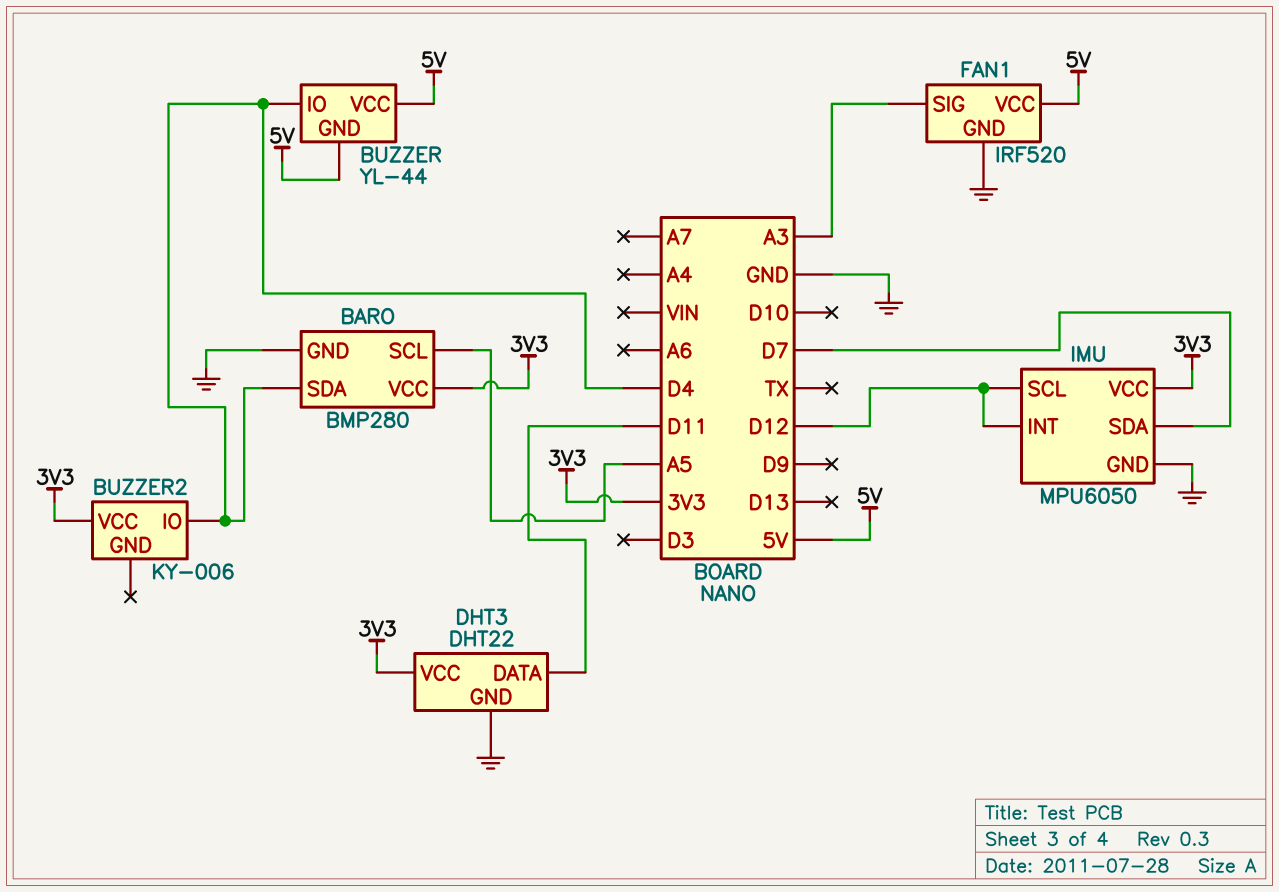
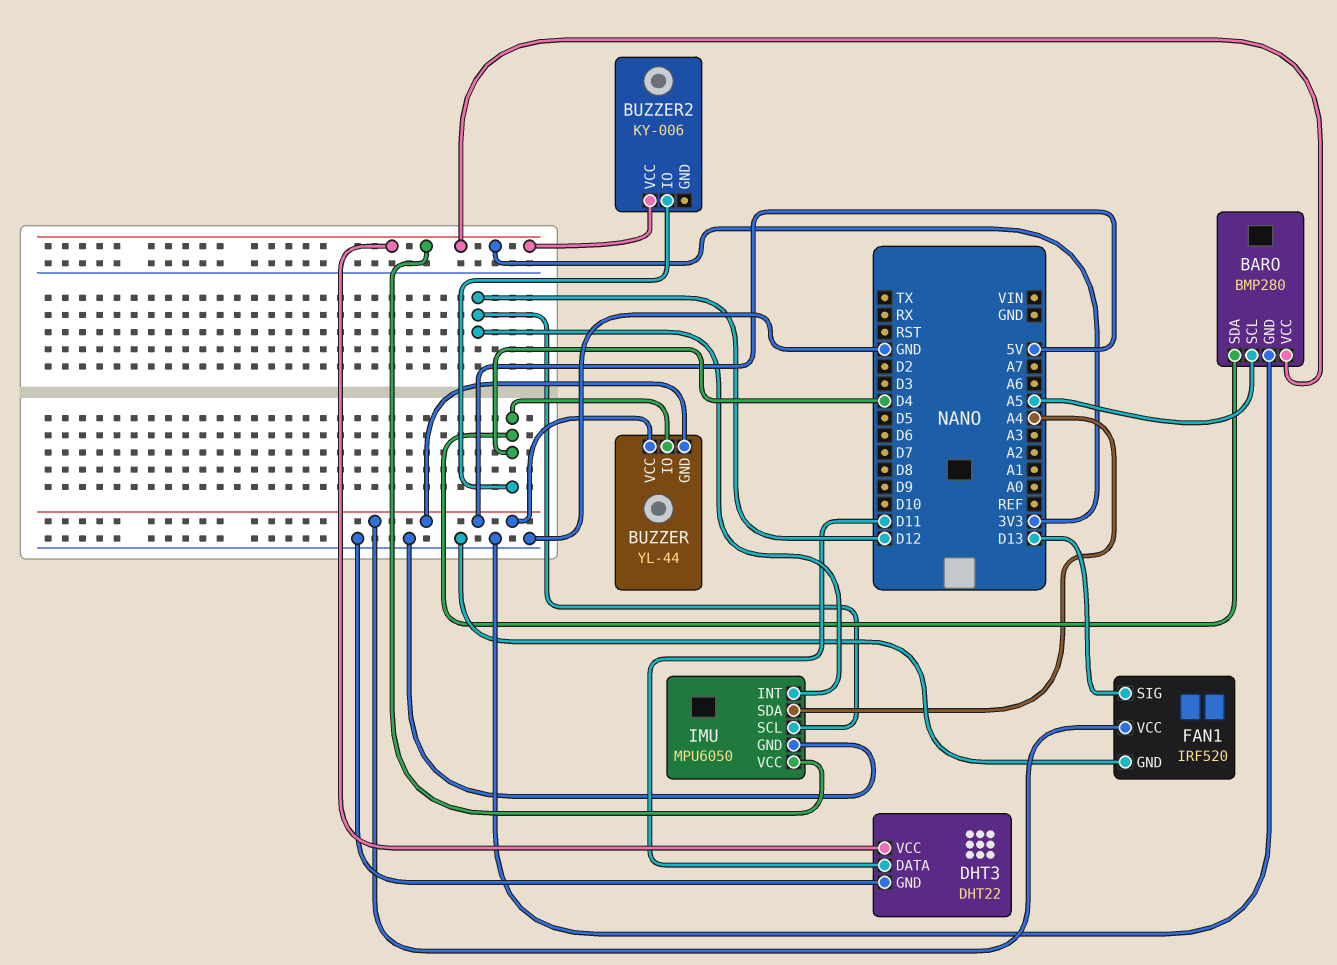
FAN1 pin SIG: A3 -> D13
IMU pin SDA: D7 -> A4

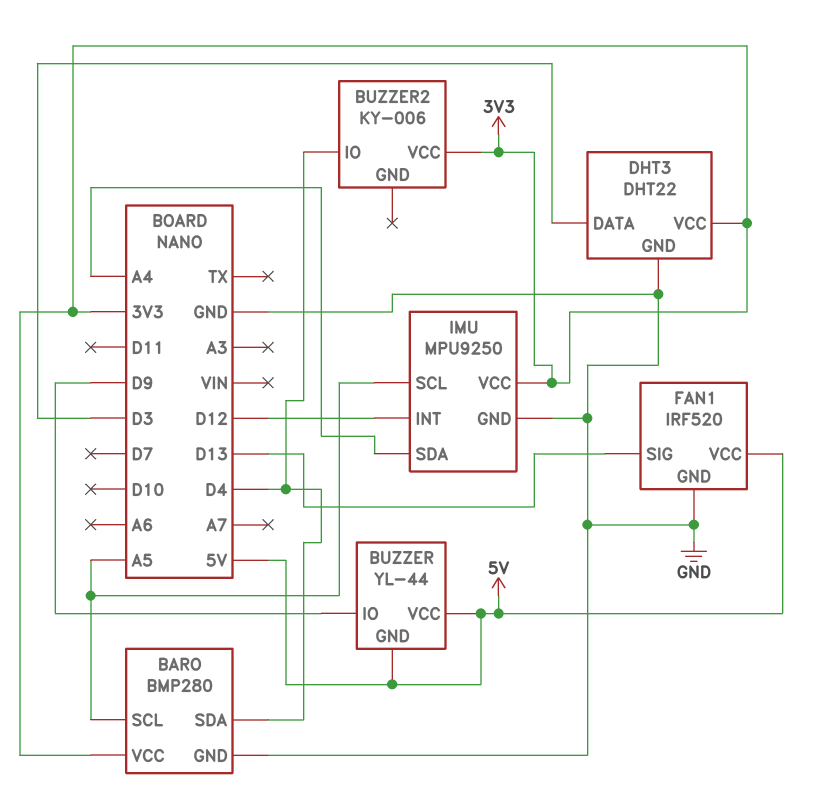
BUZZER pin IO: D4 -> D9
DHT3 pin DATA: D11 -> D3
IMU: MPU6050 -> MPU9250
IMU pin SCL: D12 -> A5

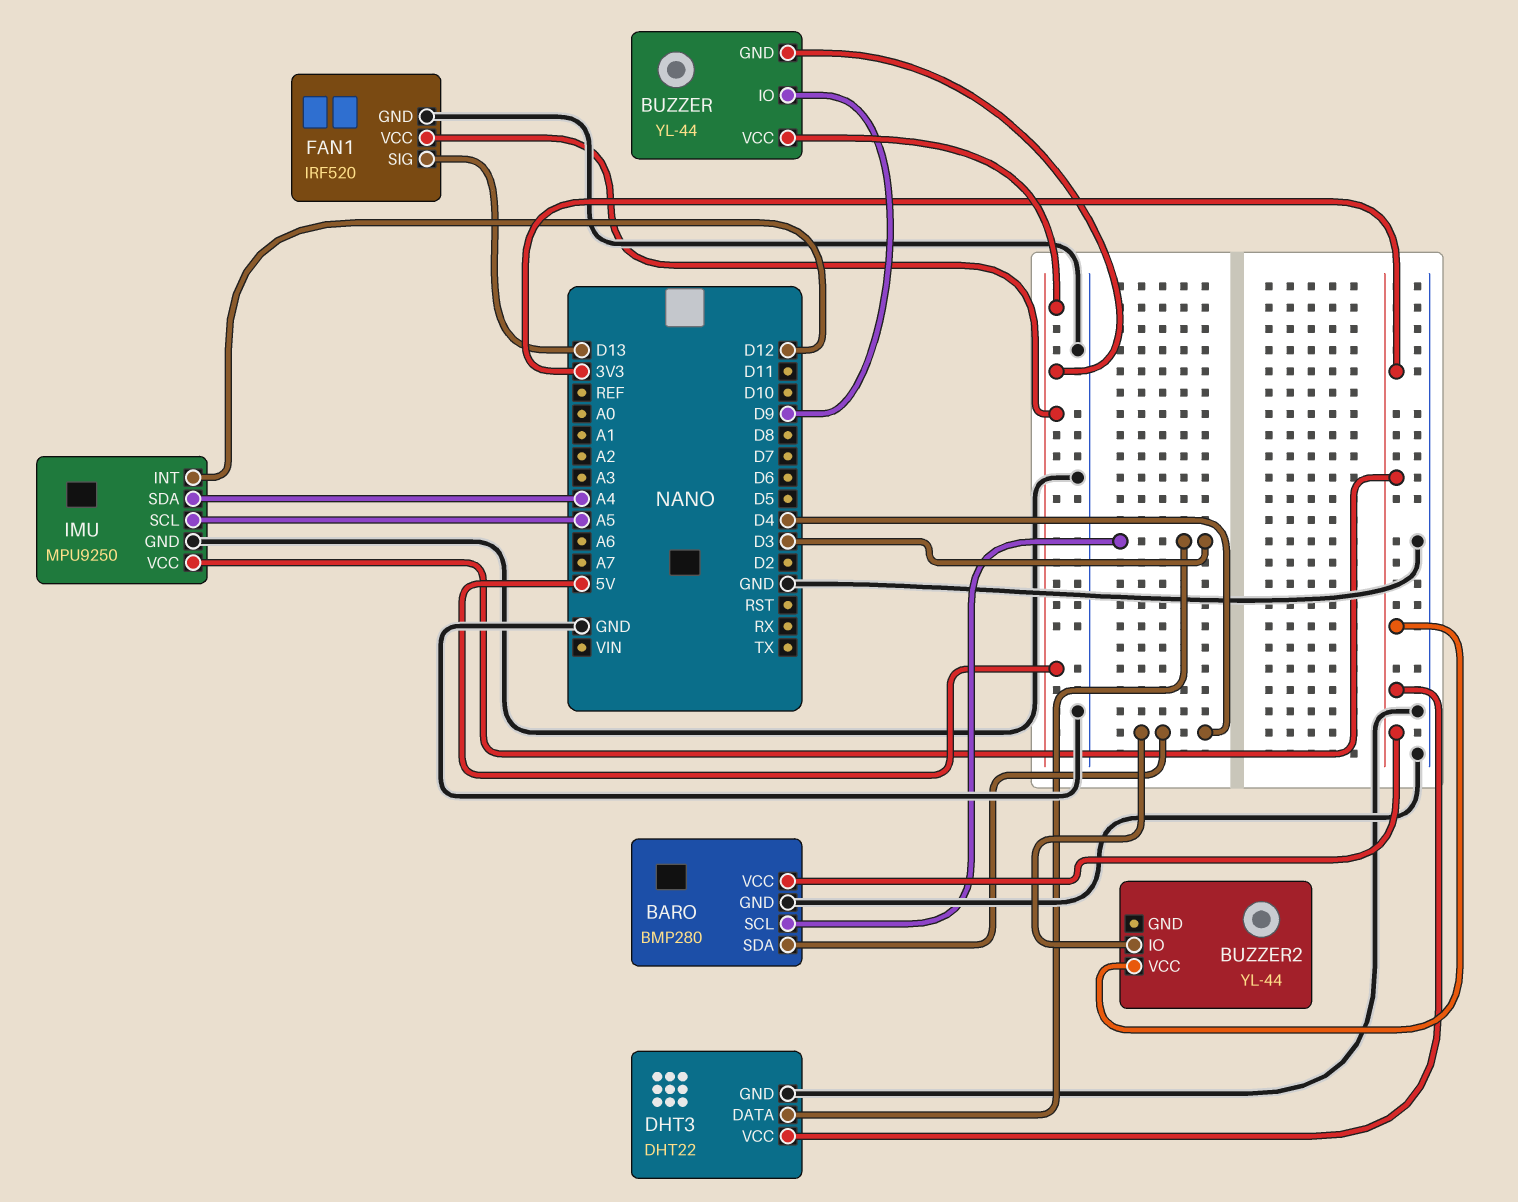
BARO pin SCL: A5 -> D3
BUZZER2: KY-006 -> YL-44

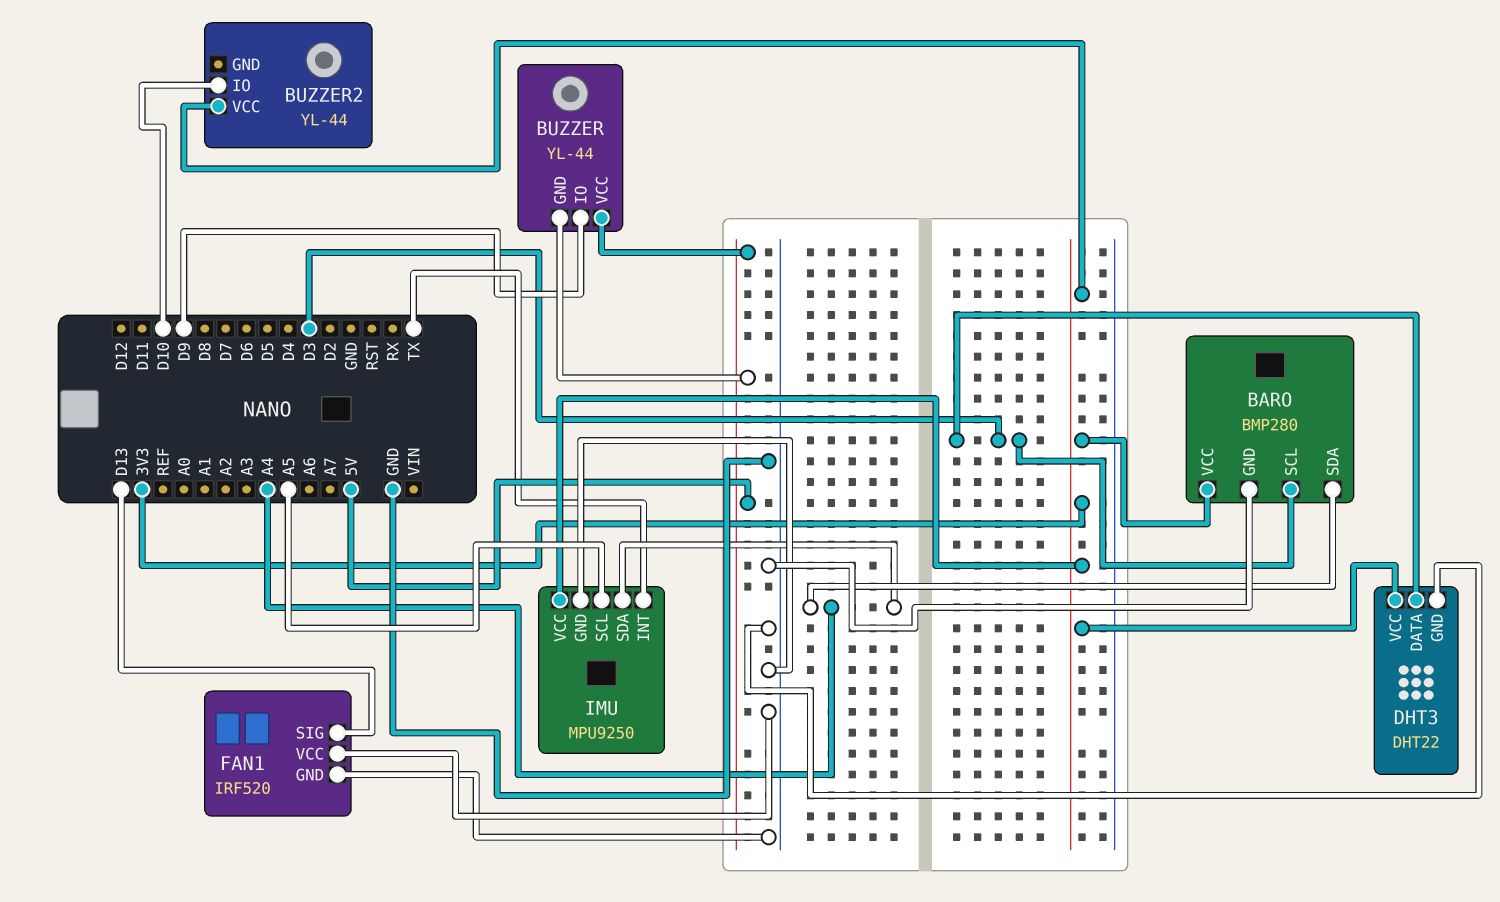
BARO pin SDA: D4 -> A4
BUZZER2 pin IO: D4 -> D10
FAN1 pin VCC: 5V -> GND
IMU pin INT: D12 -> TX

